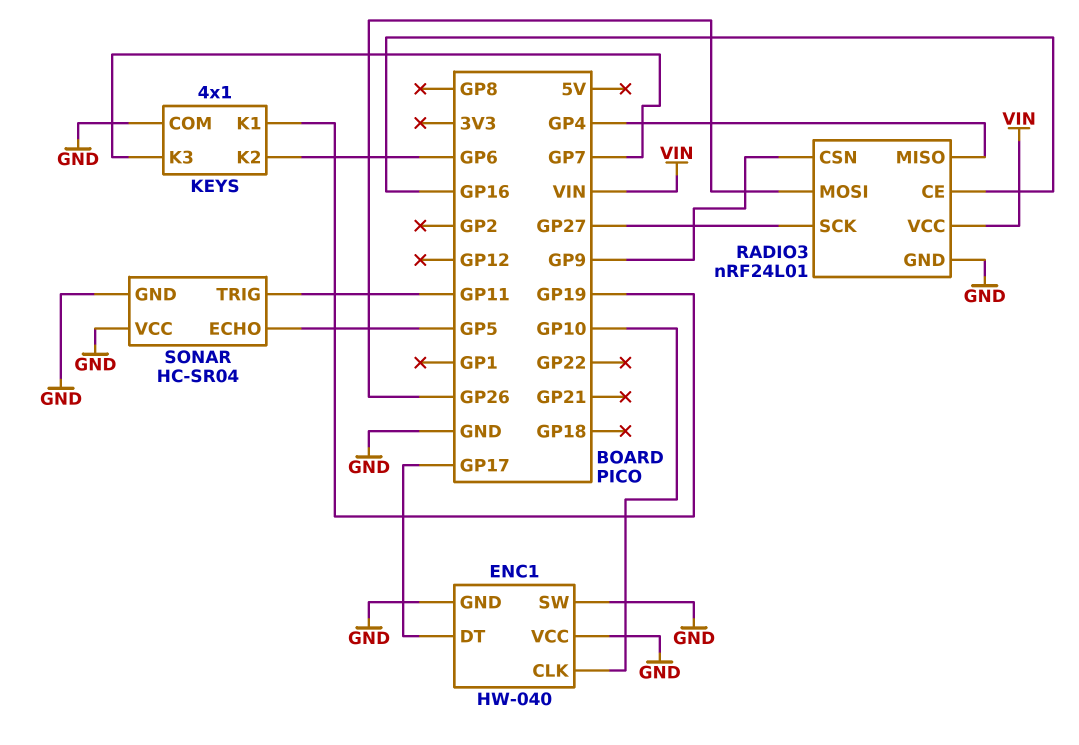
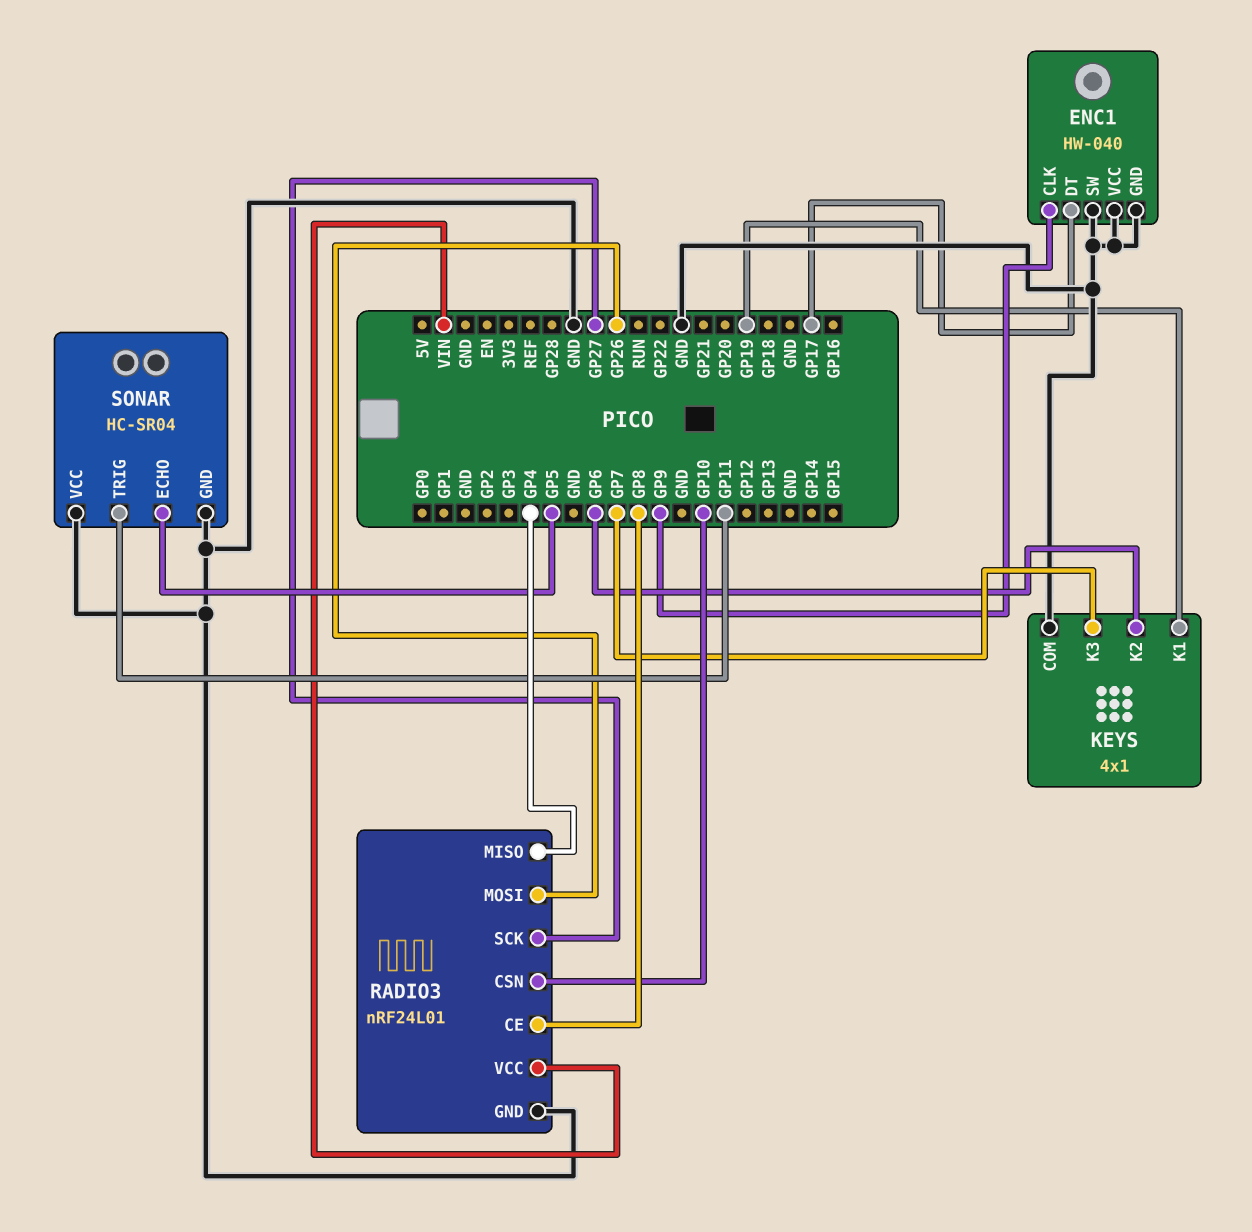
ENC1 pin CLK: GP10 -> GP9
RADIO3 pin CE: GP16 -> GP8
RADIO3 pin CSN: GP9 -> GP10

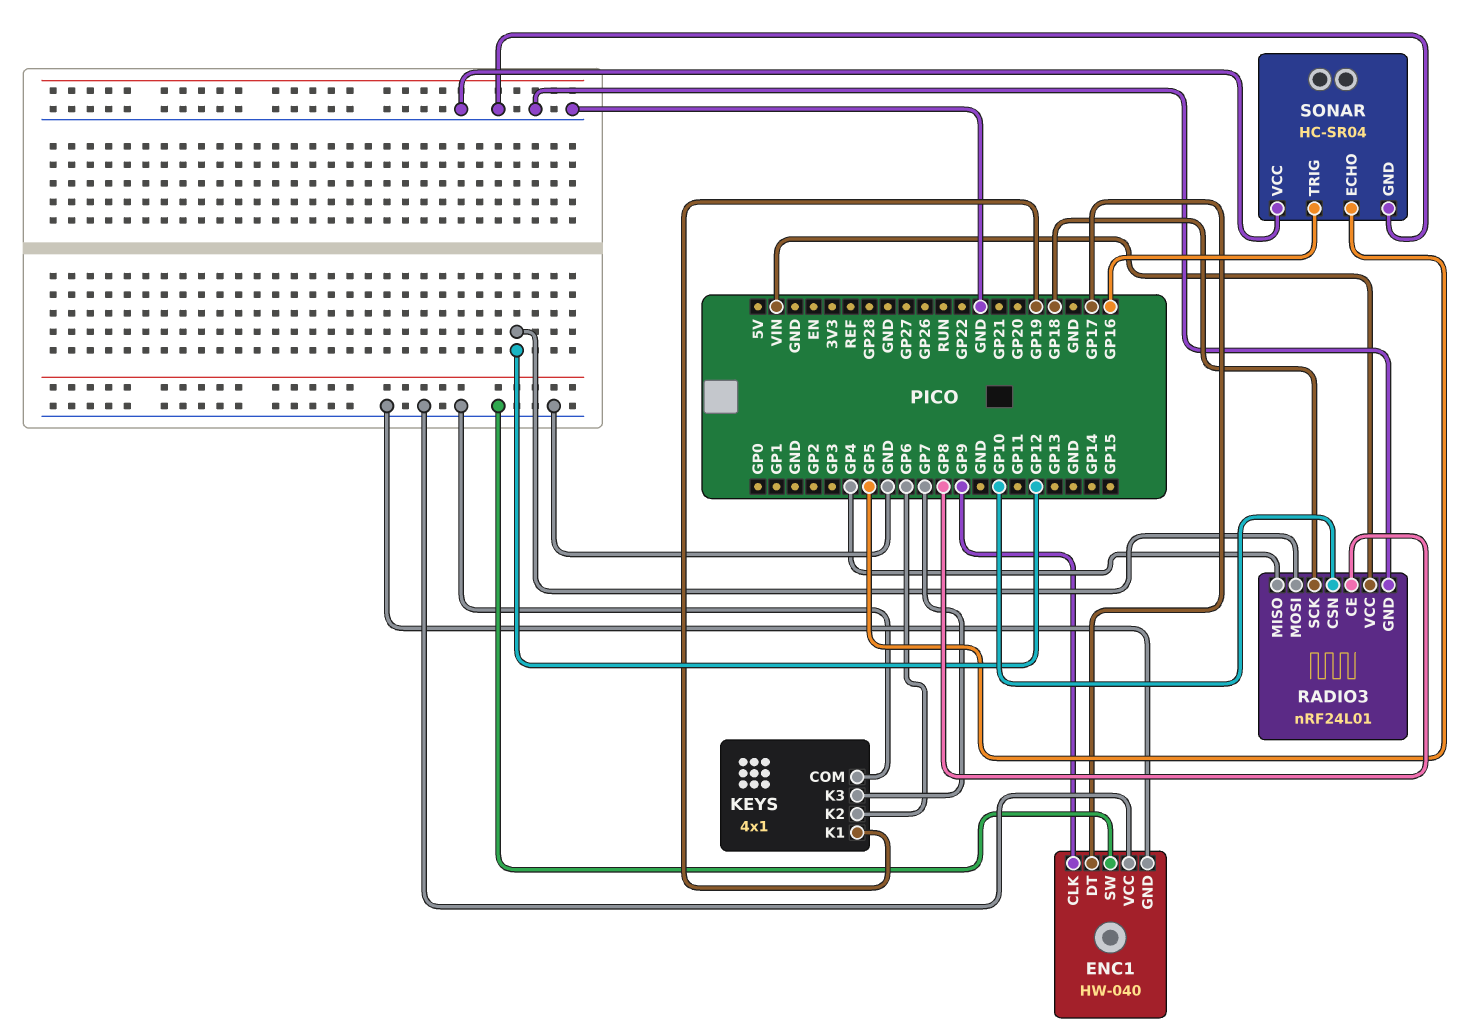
RADIO3 pin MOSI: GP26 -> GP12
RADIO3 pin SCK: GP27 -> GP18
SONAR pin TRIG: GP11 -> GP16

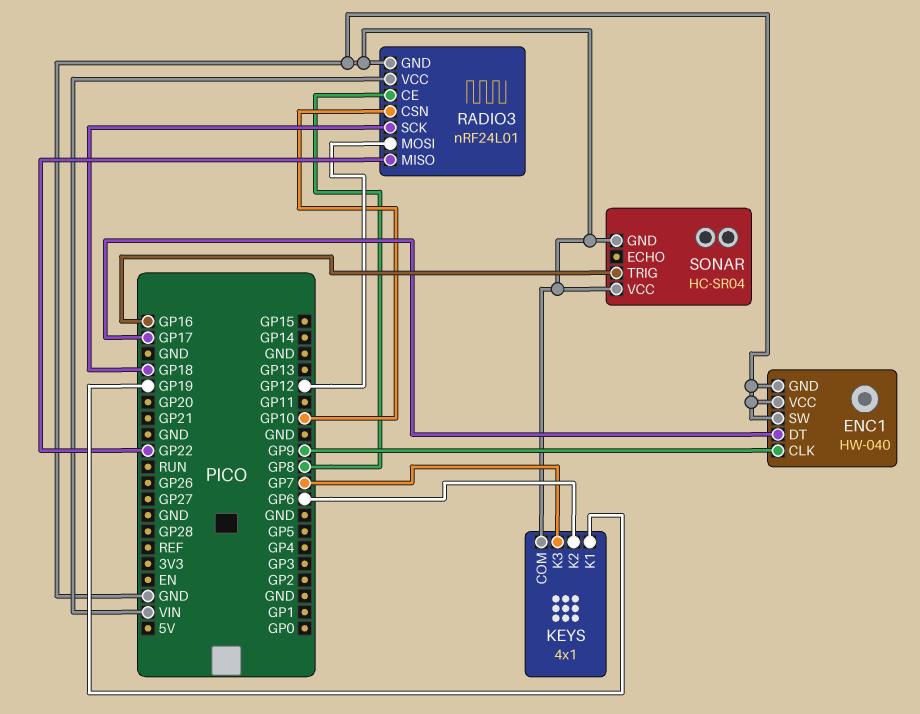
RADIO3 pin MISO: GP4 -> GP22
SONAR pin ECHO: GP5 -> none

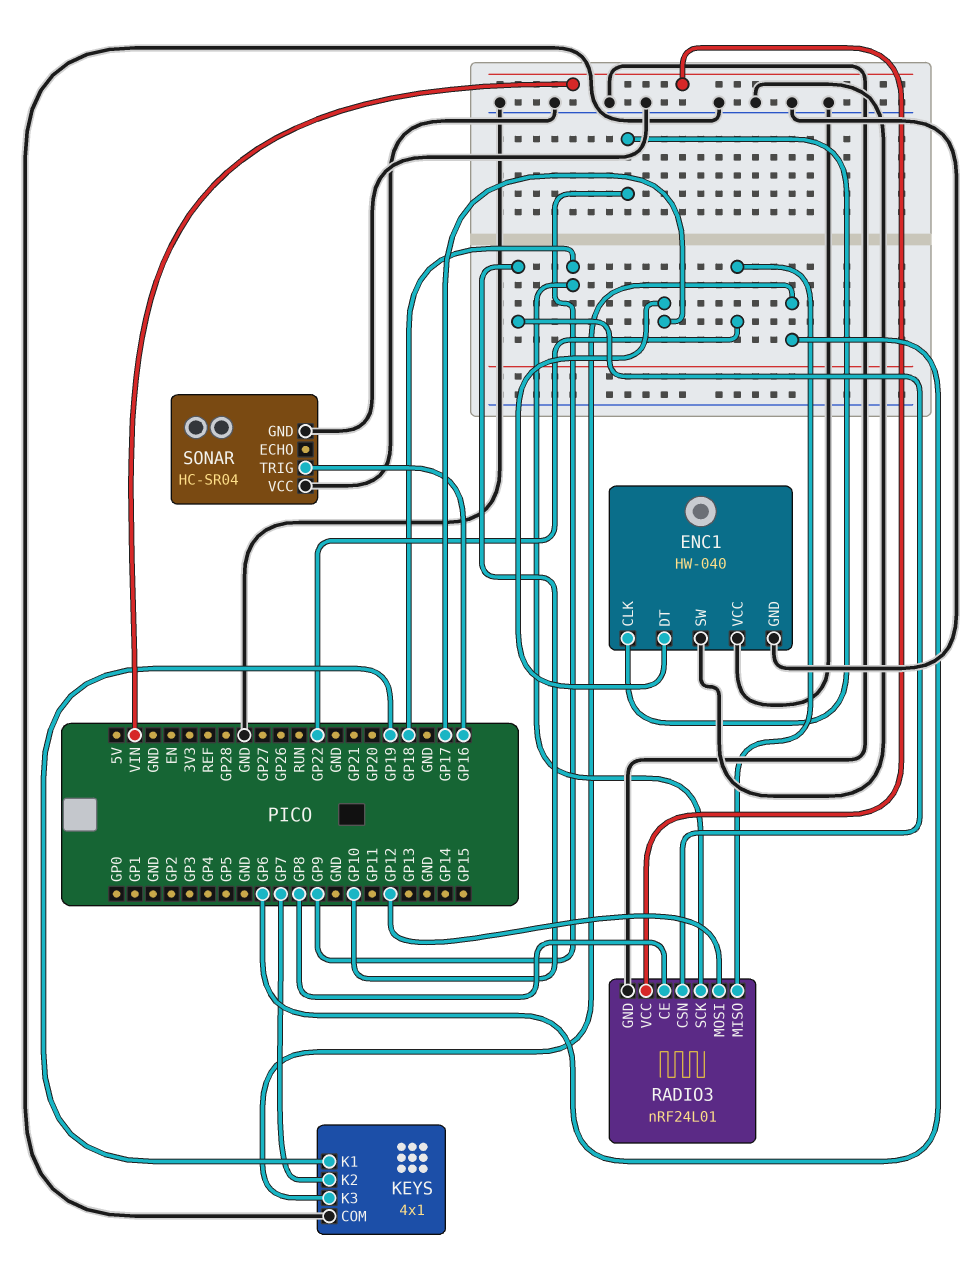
KEYS pin K2: GP6 -> GP7
KEYS pin K3: GP7 -> GP6

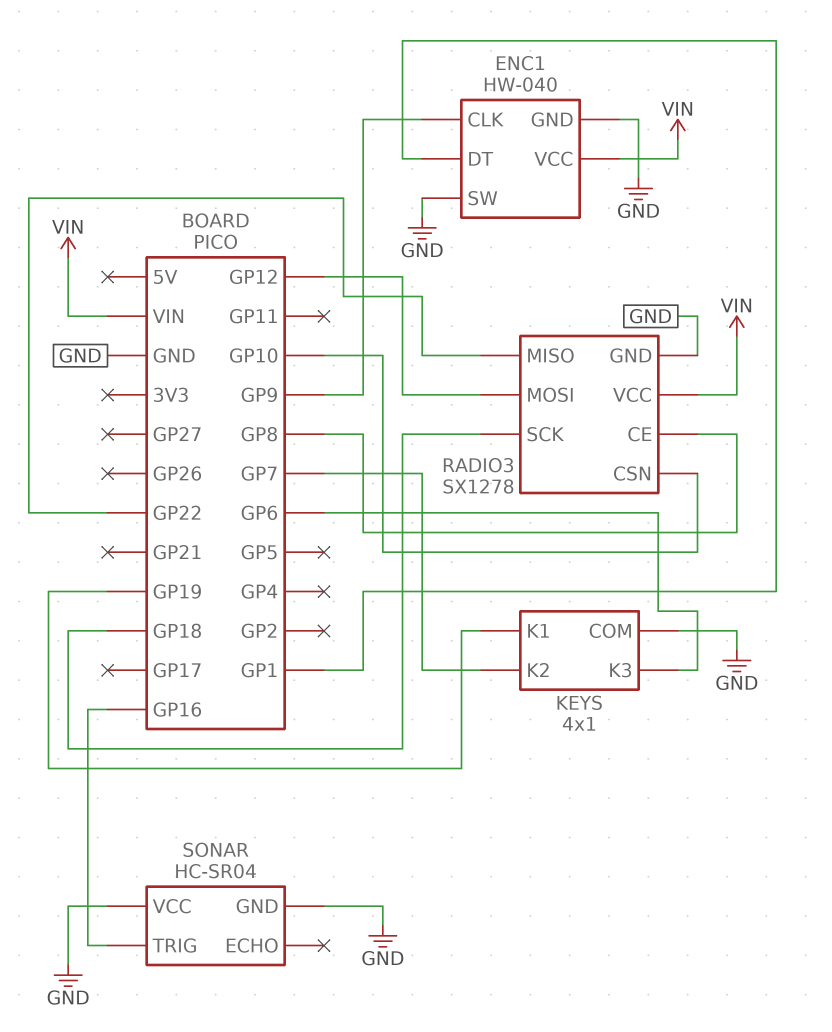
ENC1 pin DT: GP17 -> GP1
ENC1 pin VCC: GND -> VIN
RADIO3: nRF24L01 -> SX1278

